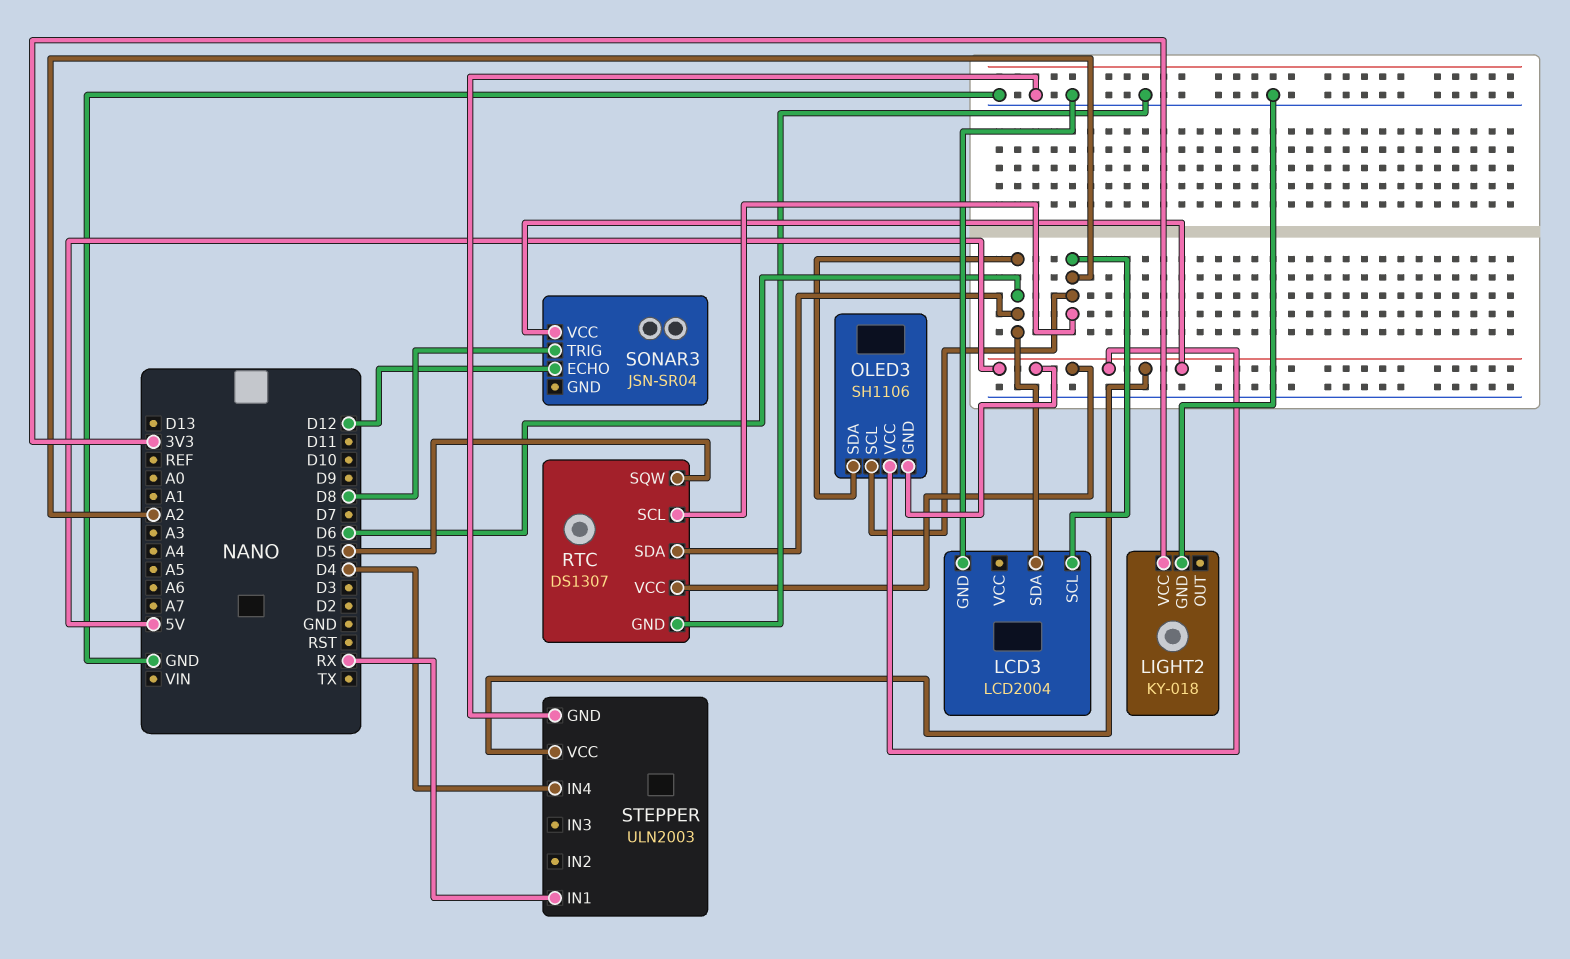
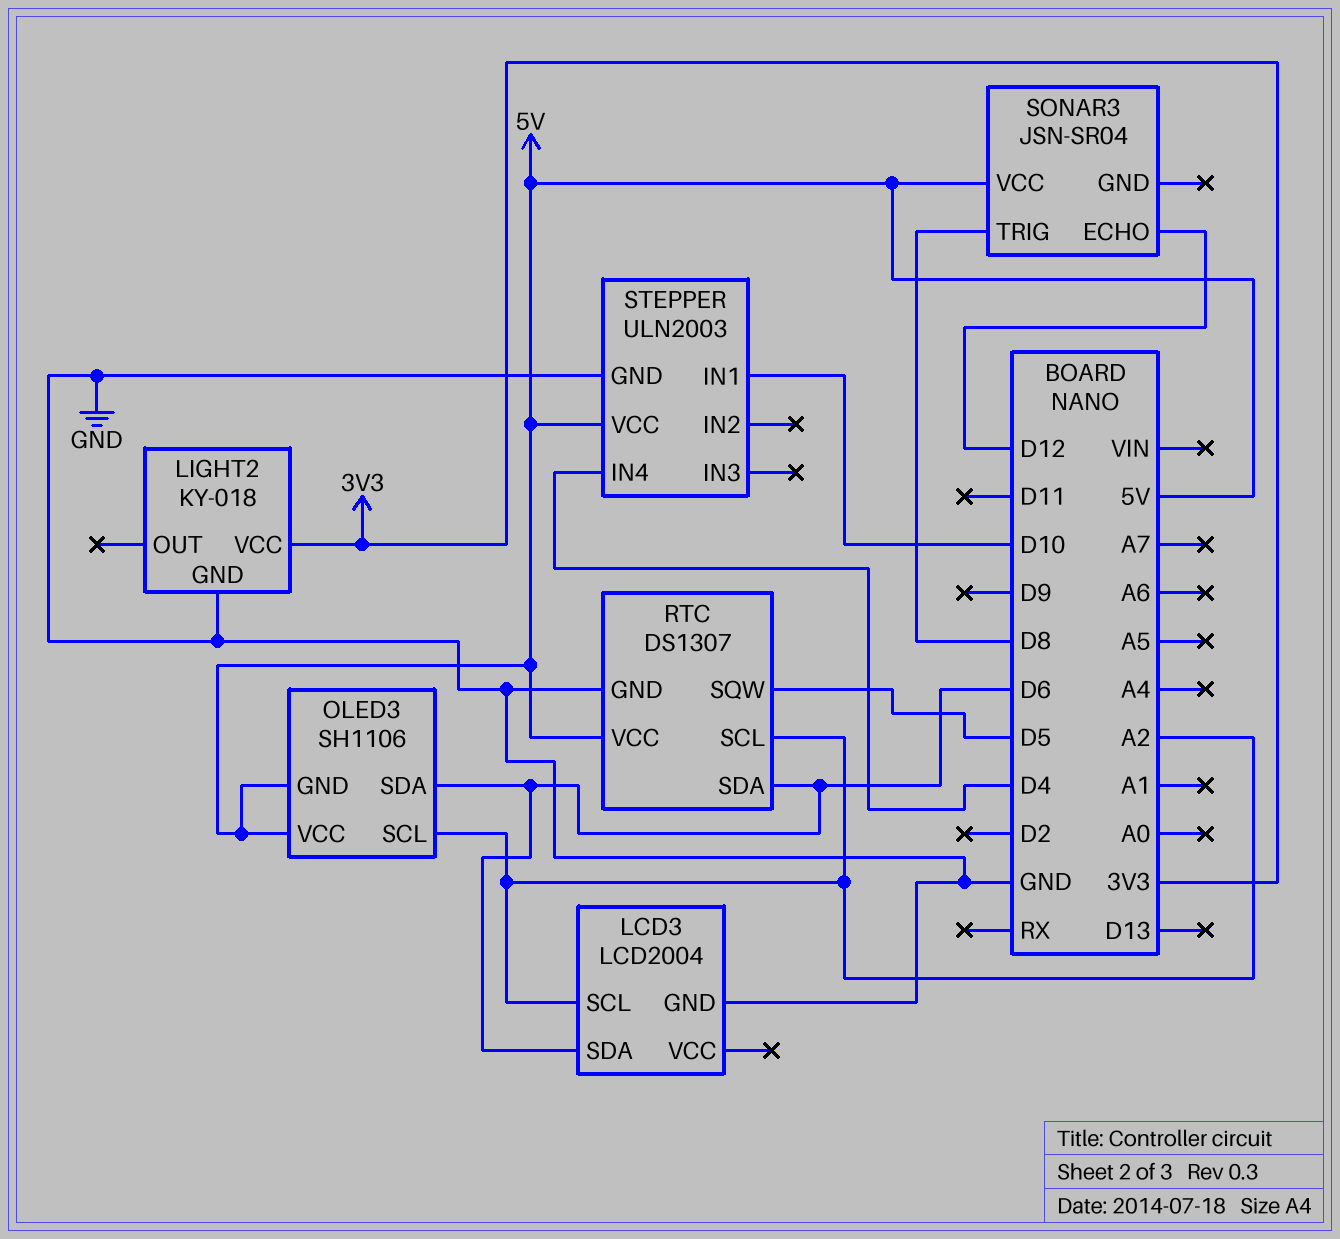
STEPPER pin IN1: RX -> D10

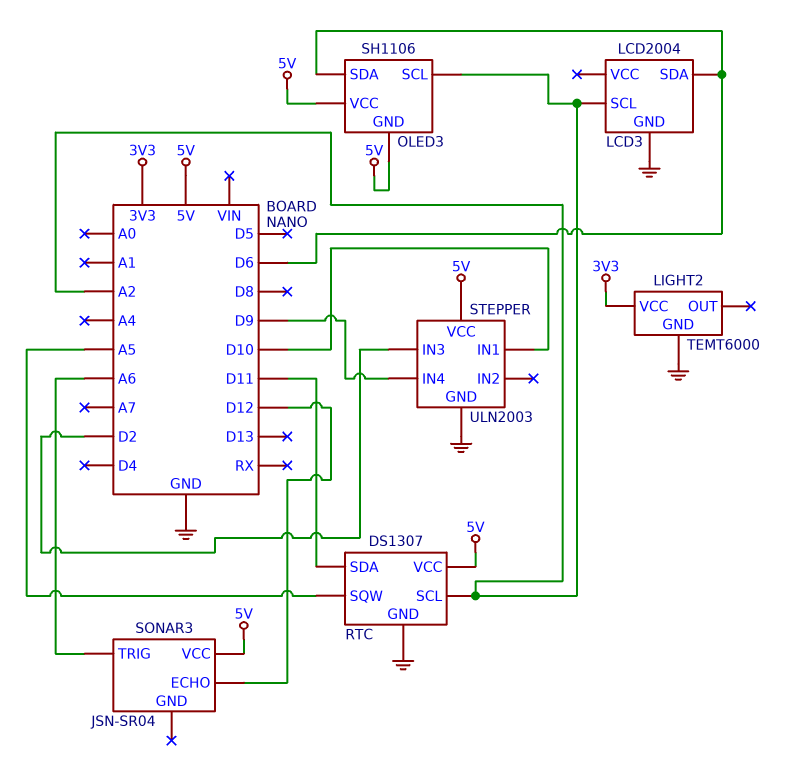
LIGHT2: KY-018 -> TEMT6000
RTC pin SDA: D6 -> D11
RTC pin SQW: D5 -> A5
SONAR3 pin TRIG: D8 -> A6
STEPPER pin IN3: none -> D2
STEPPER pin IN4: D4 -> D9

